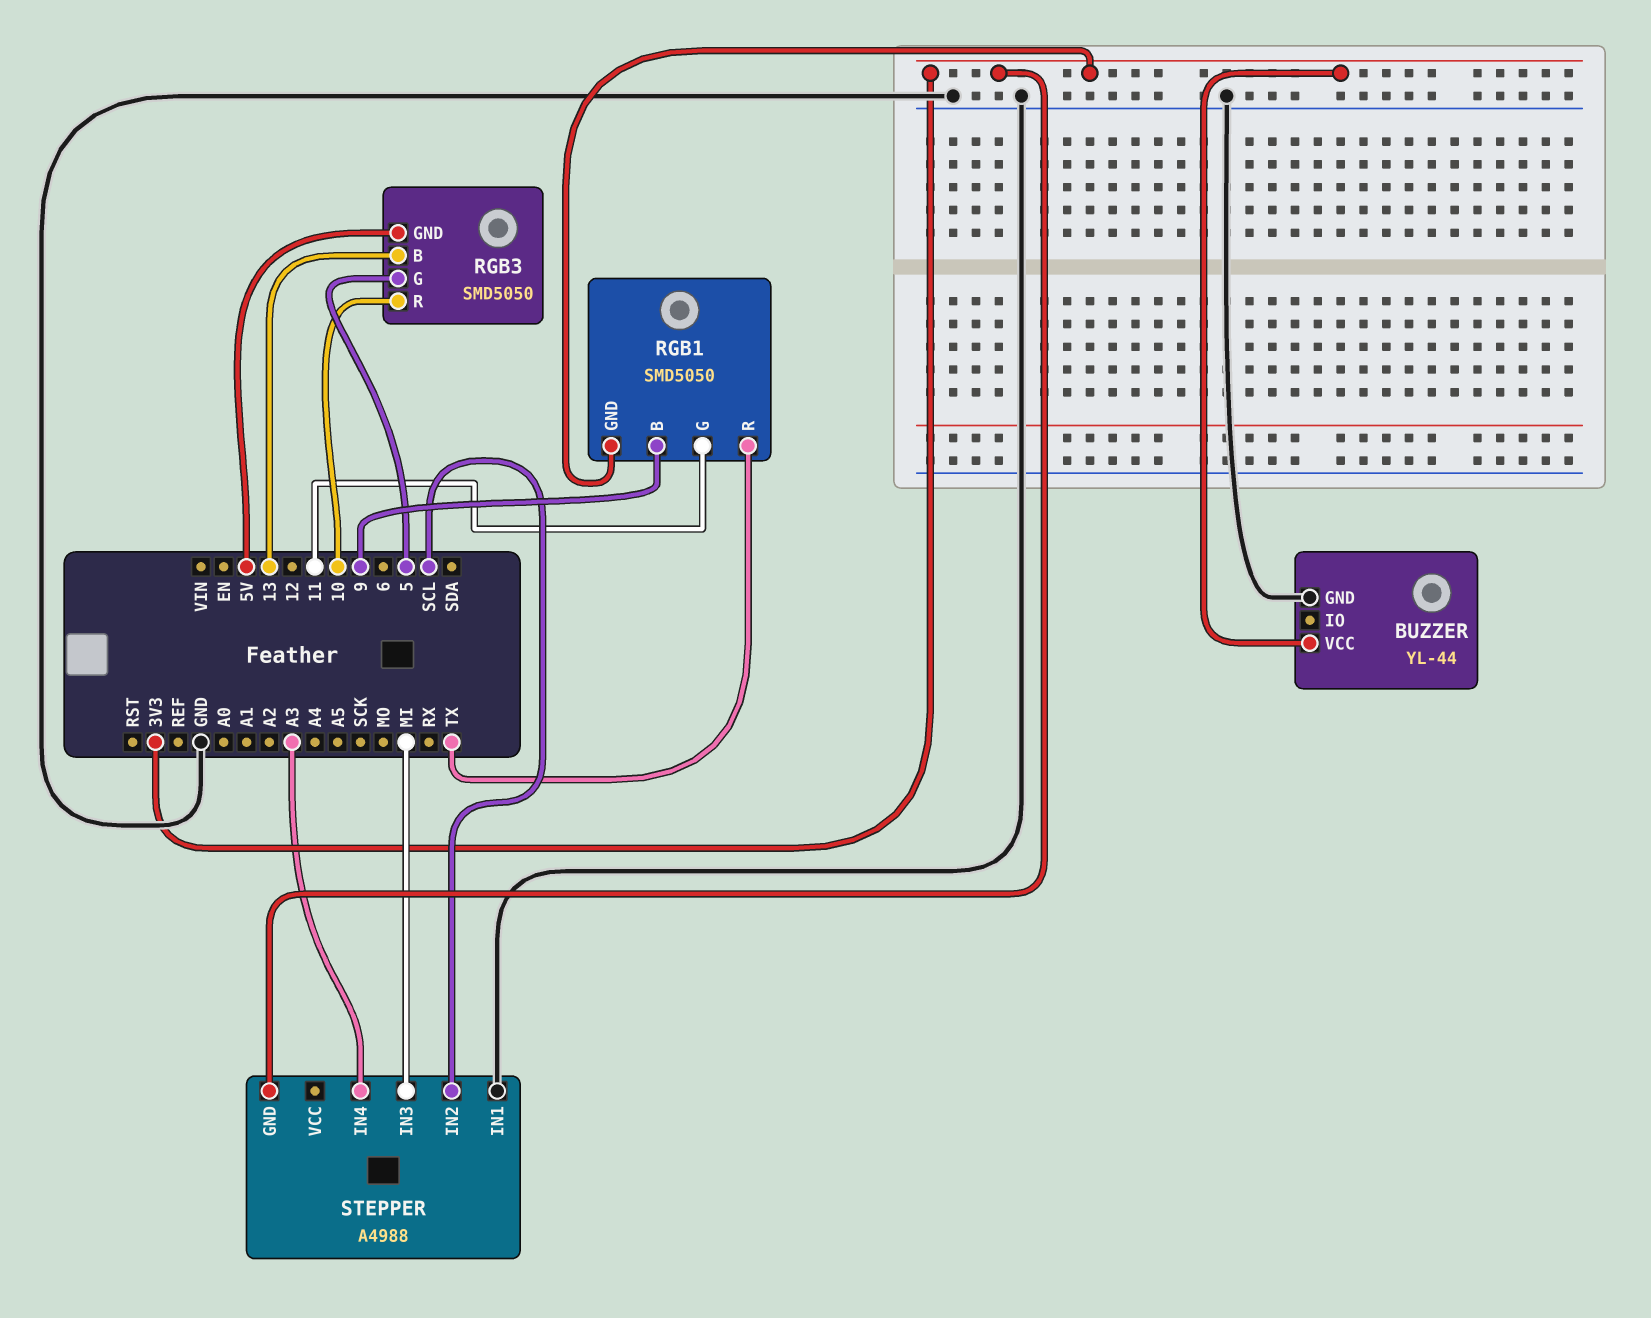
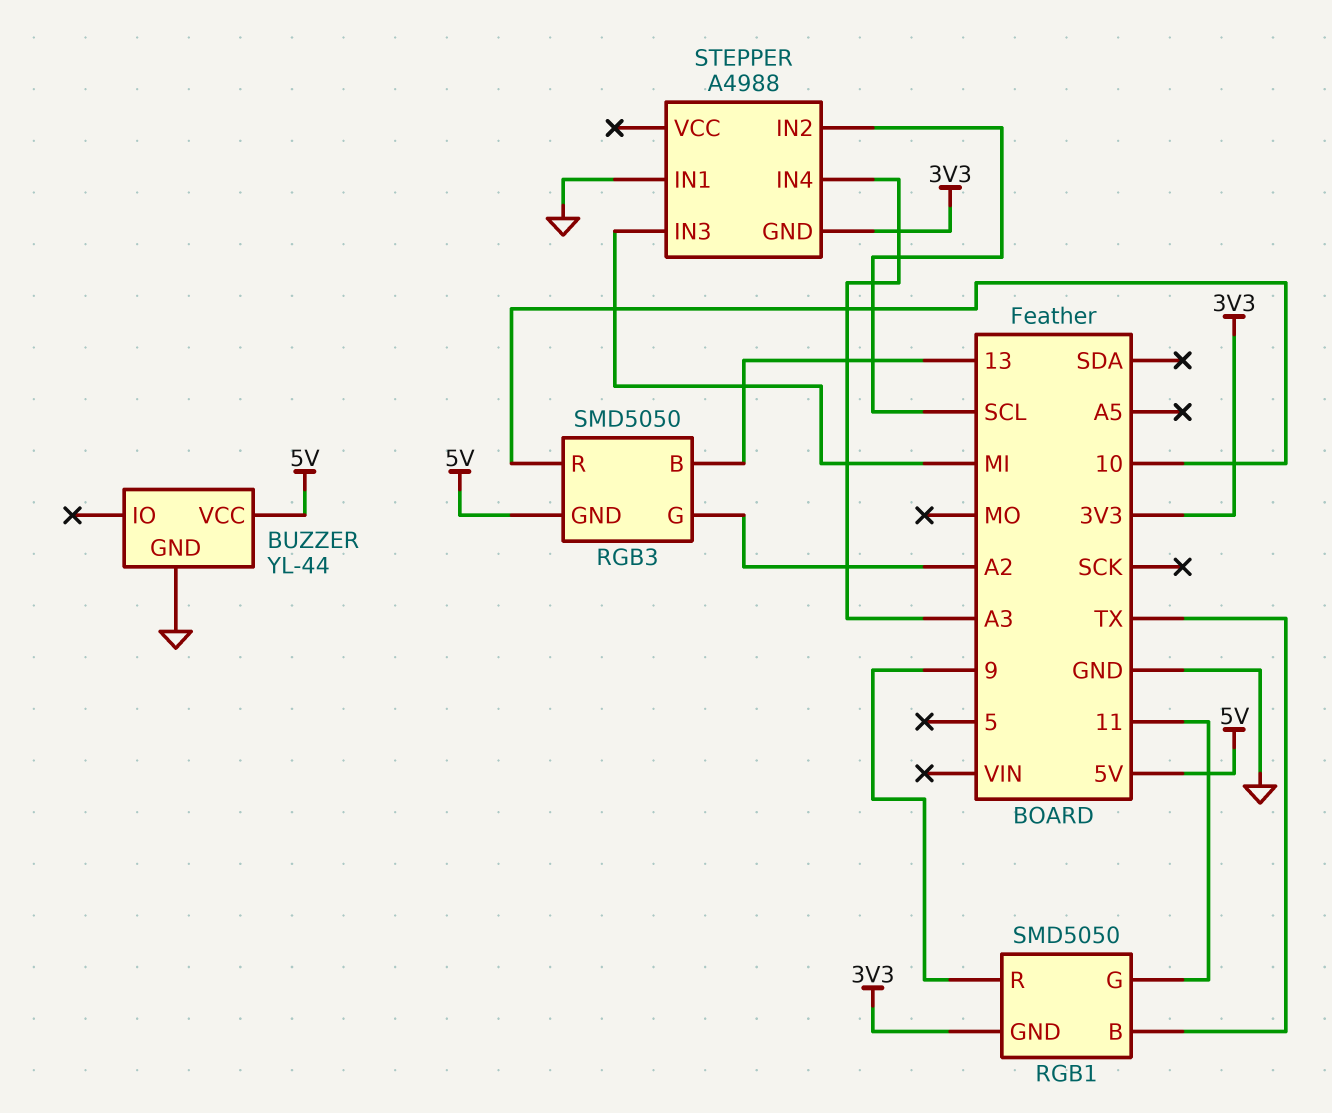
BUZZER pin VCC: 3V3 -> 5V
RGB1 pin B: 9 -> TX
RGB1 pin R: TX -> 9
RGB3 pin G: 5 -> A2

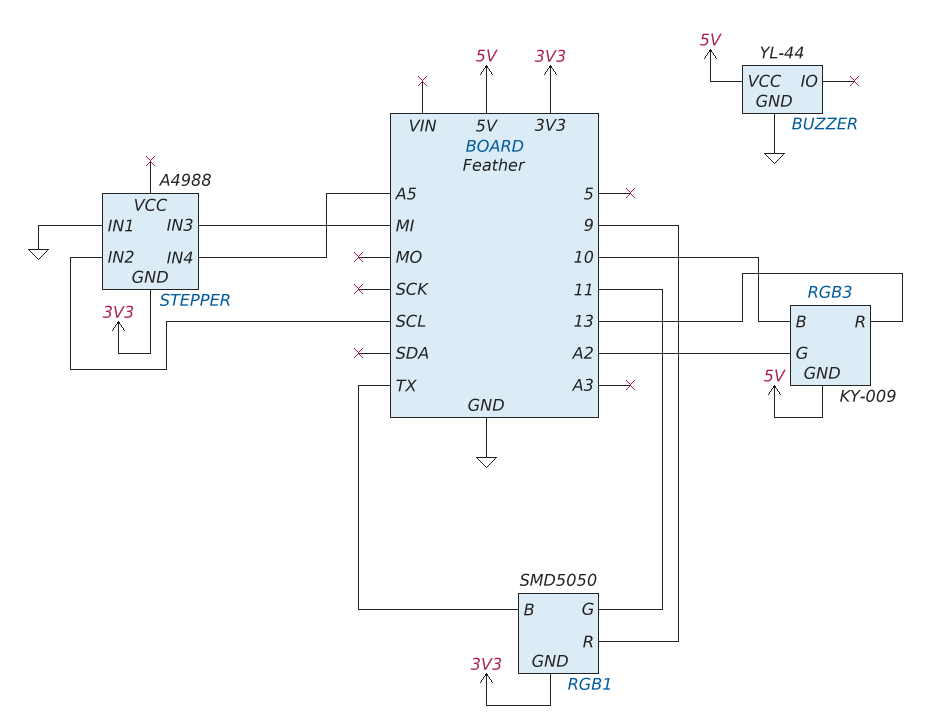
RGB3: SMD5050 -> KY-009
RGB3 pin B: 13 -> 10
RGB3 pin R: 10 -> 13
STEPPER pin IN4: A3 -> A5

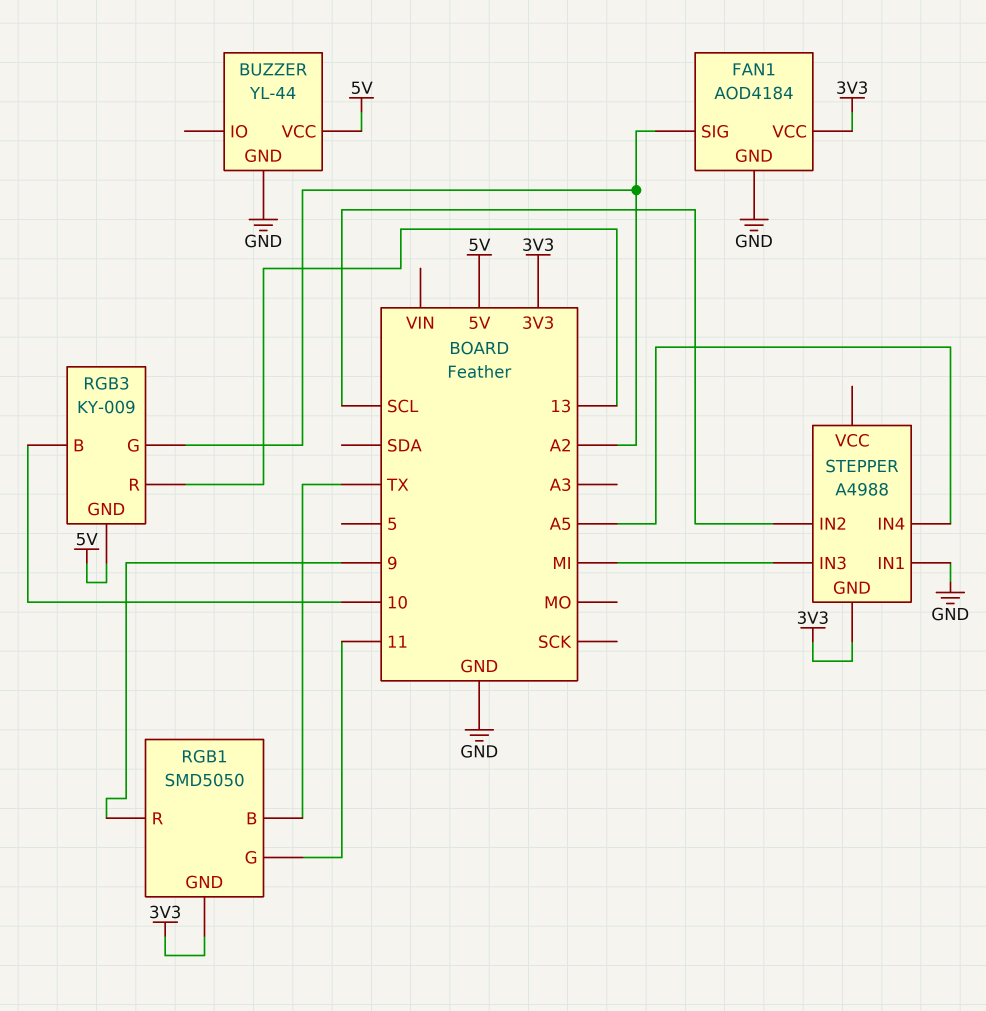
FAN1: none -> AOD4184
FAN1 pin GND: none -> GND
FAN1 pin SIG: none -> A2
FAN1 pin VCC: none -> 3V3

